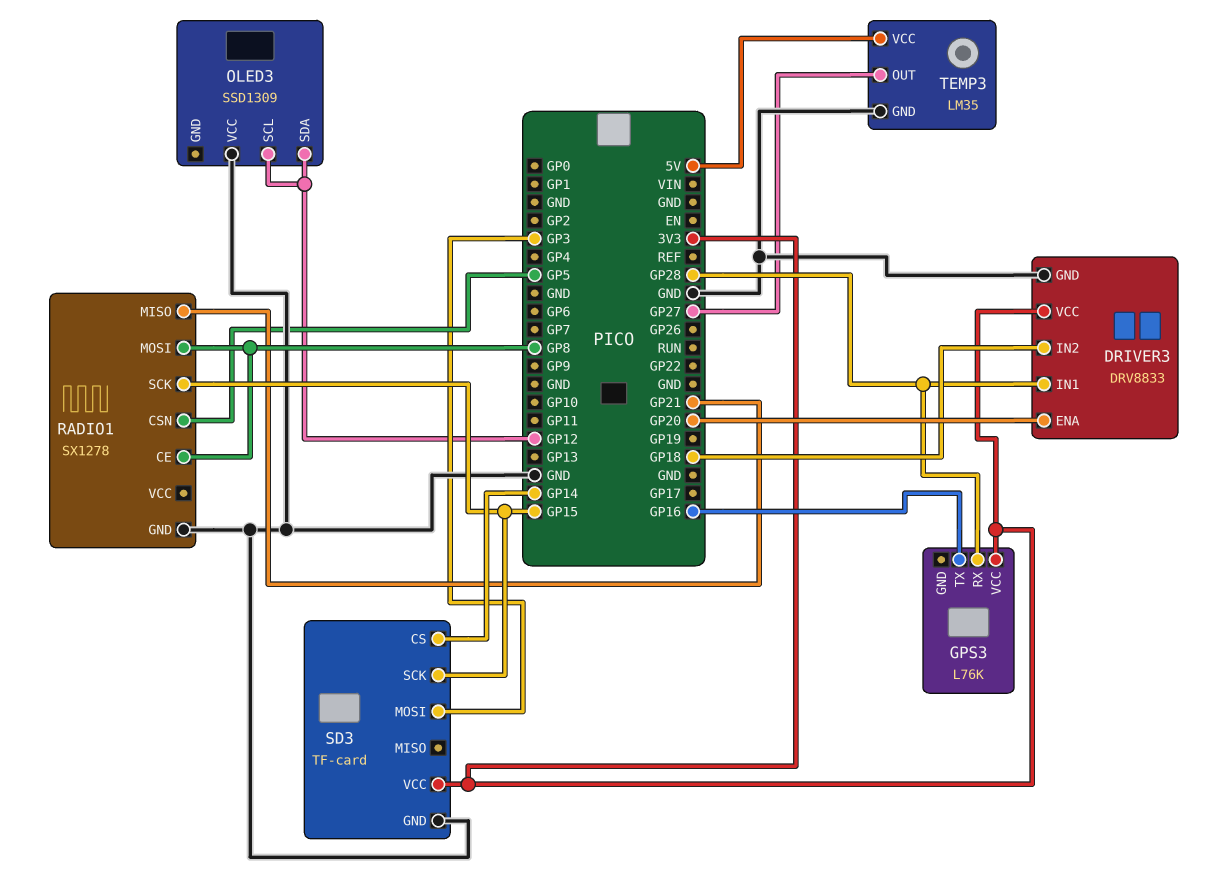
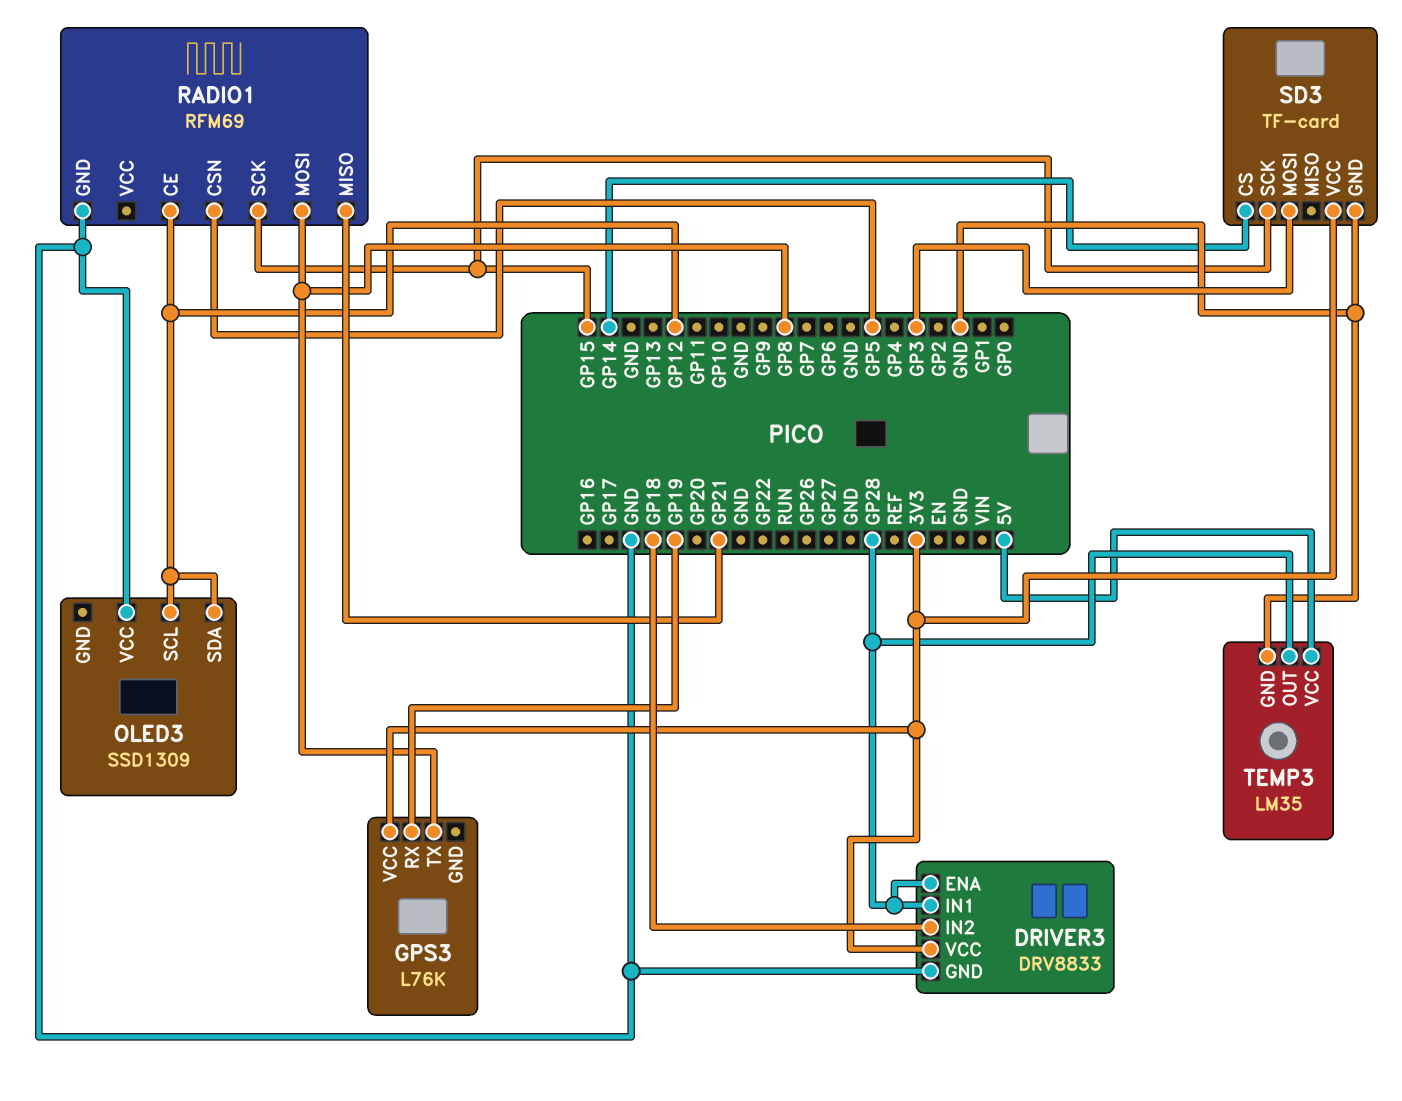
DRIVER3 pin ENA: GP20 -> GP28
GPS3 pin RX: GP28 -> GP19
GPS3 pin TX: GP16 -> GP8
RADIO1: SX1278 -> RFM69
RADIO1 pin CE: GP8 -> GP12
TEMP3 pin OUT: GP27 -> GP28

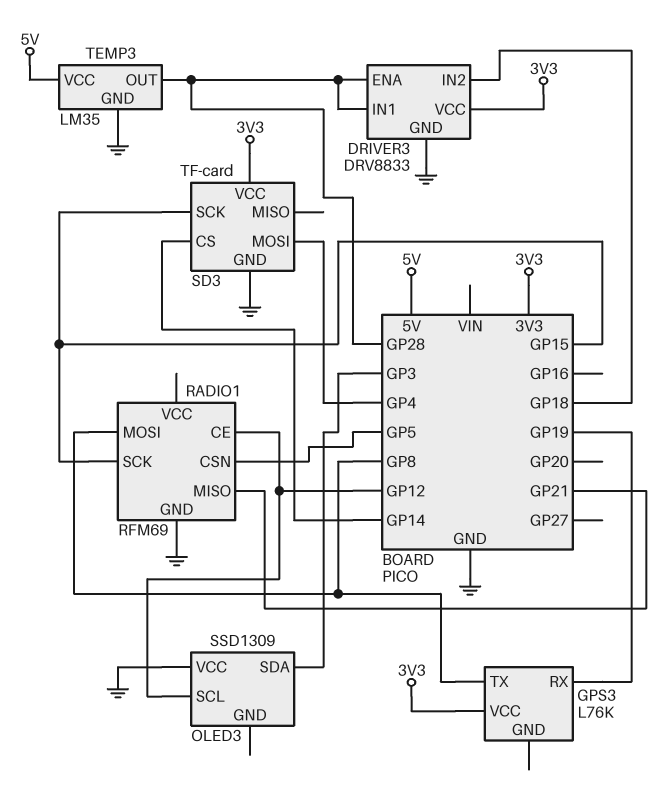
OLED3 pin SDA: GP12 -> GP3
SD3 pin MOSI: GP3 -> GP4

